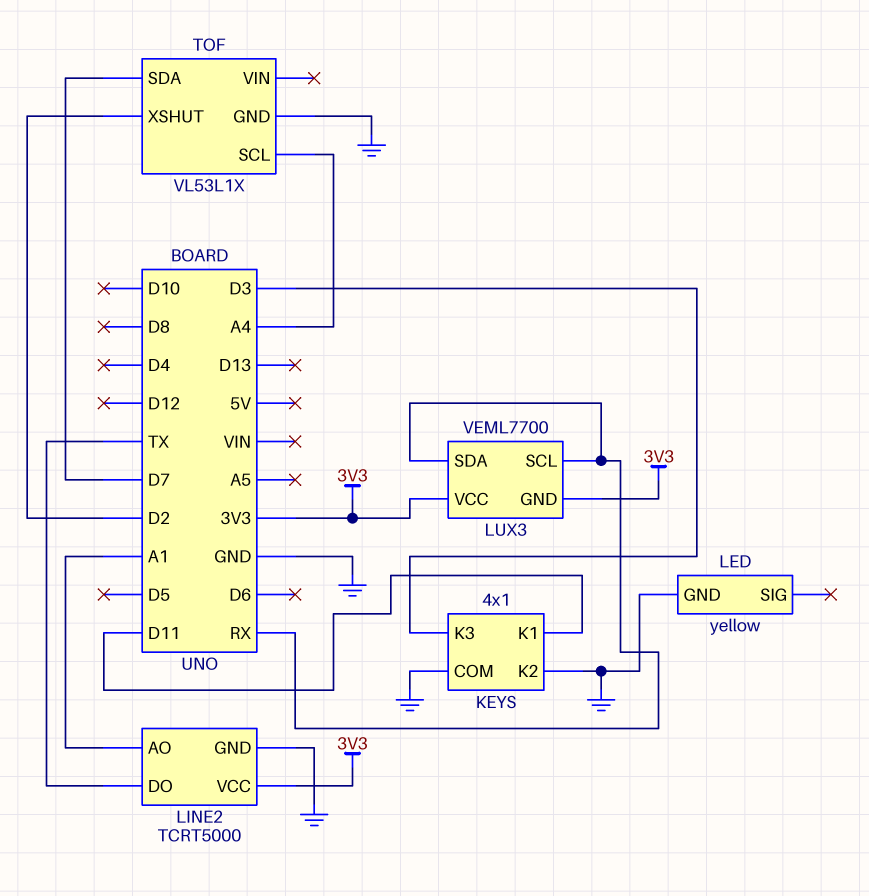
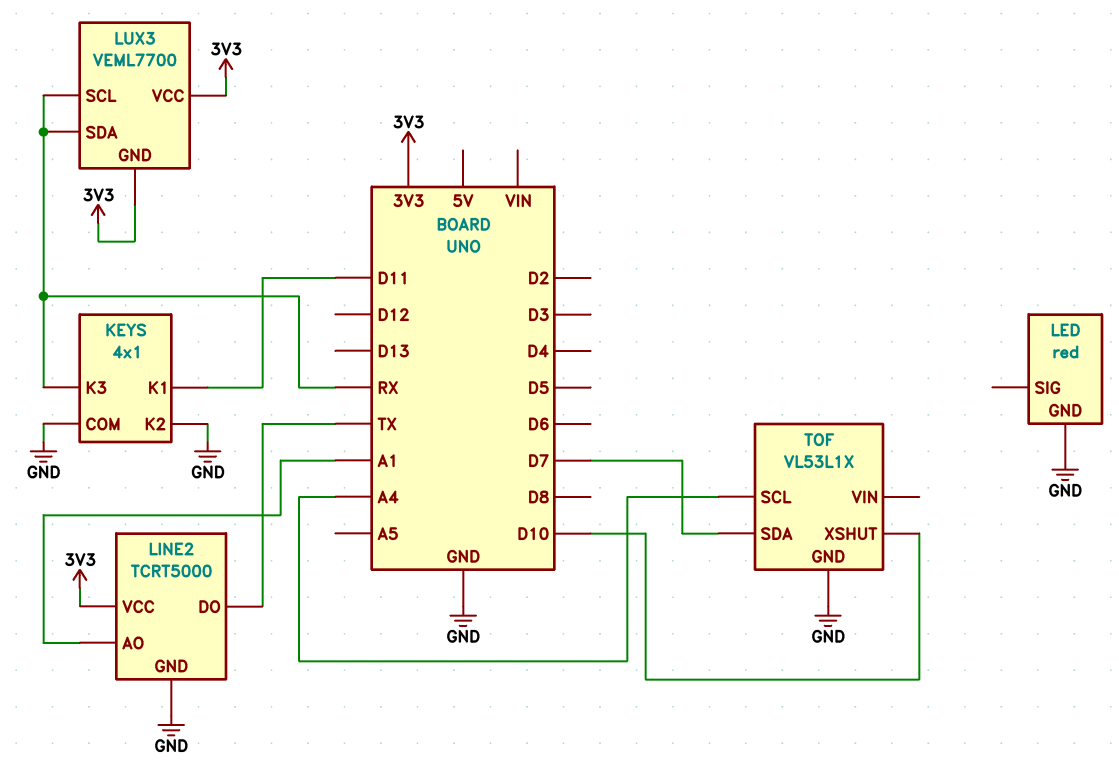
KEYS pin K3: D3 -> RX
LED: yellow -> red
TOF pin XSHUT: D2 -> D10

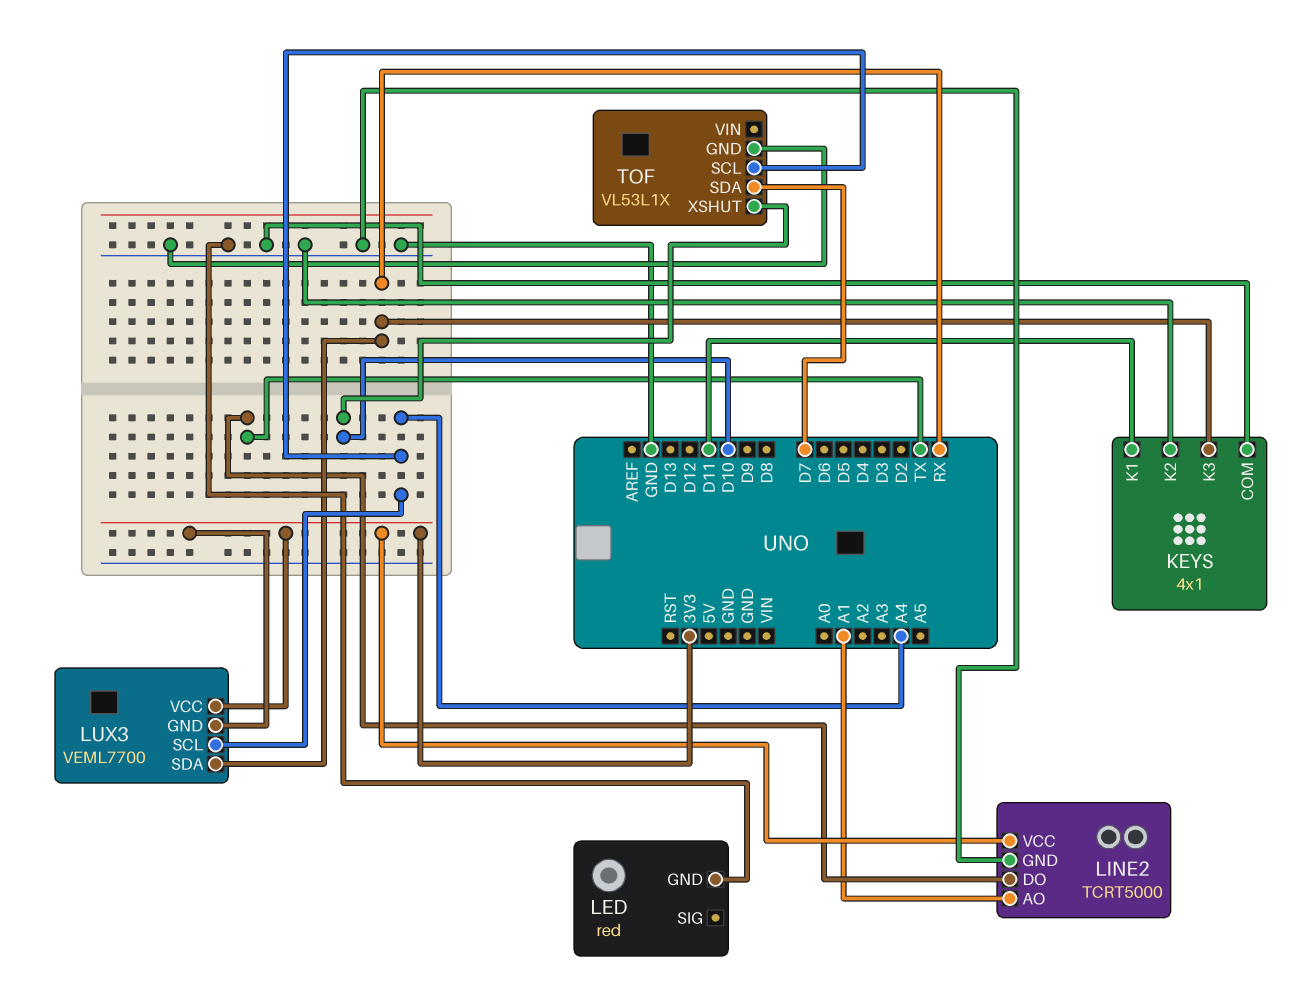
LUX3 pin SCL: RX -> A4

